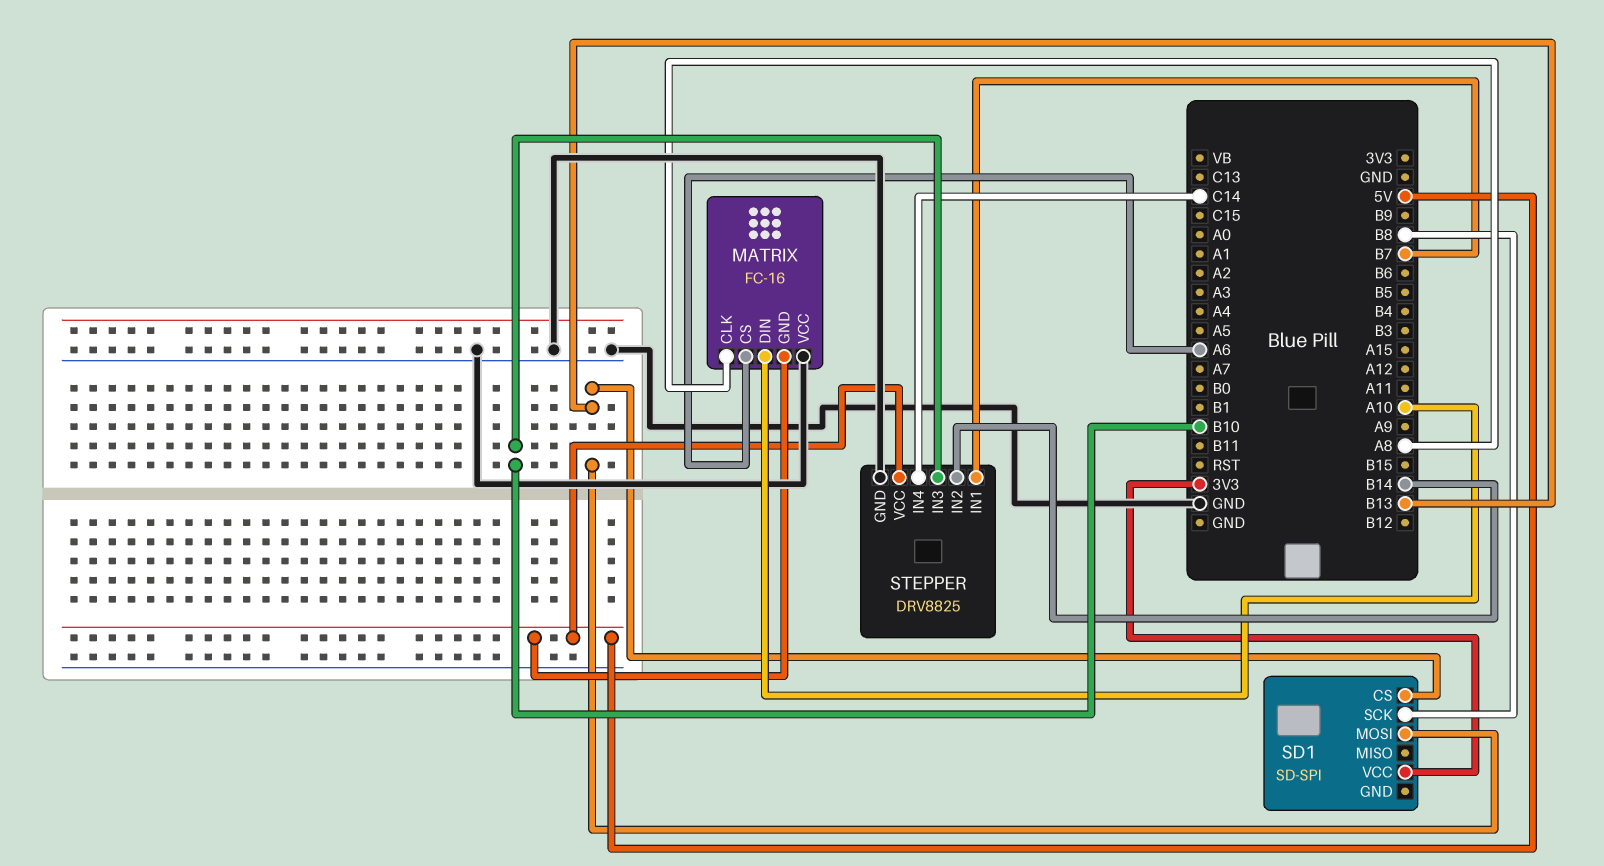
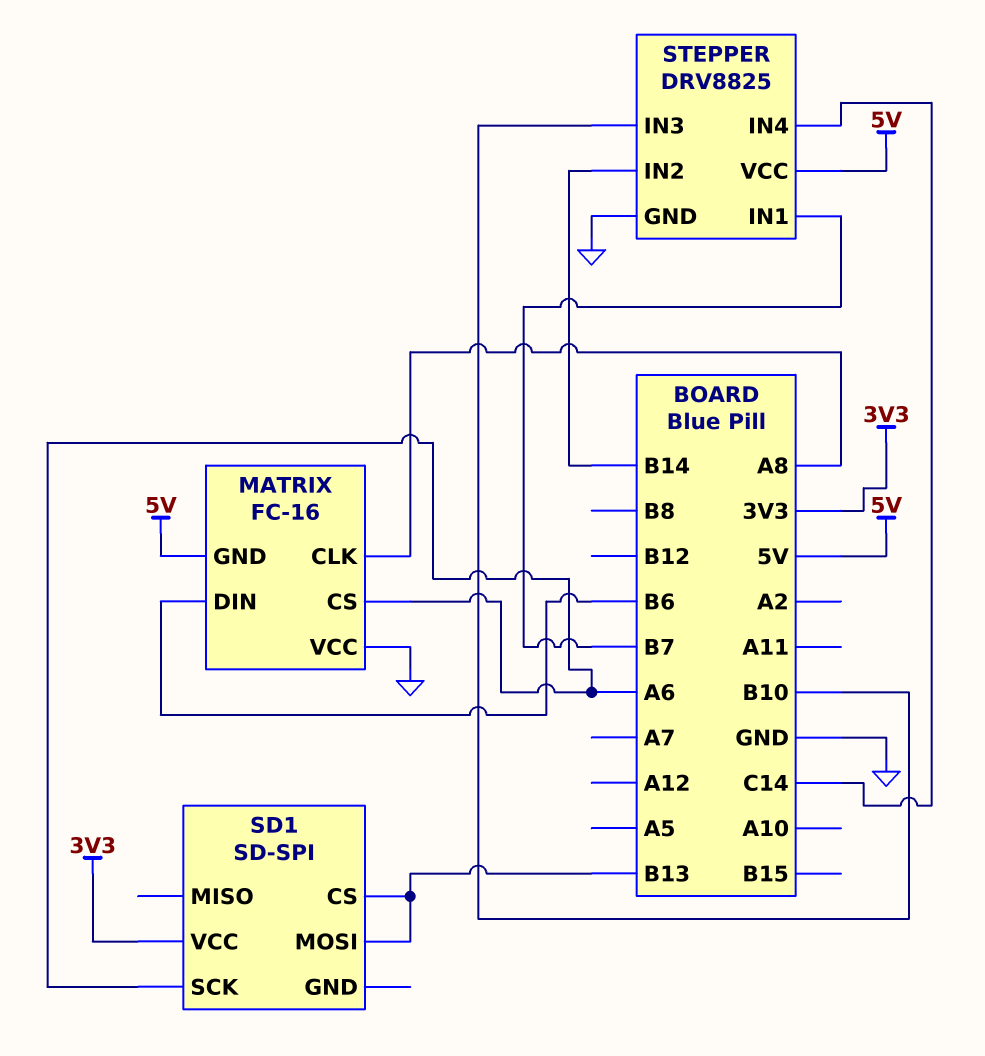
MATRIX pin DIN: A10 -> B6
SD1 pin SCK: B8 -> A6

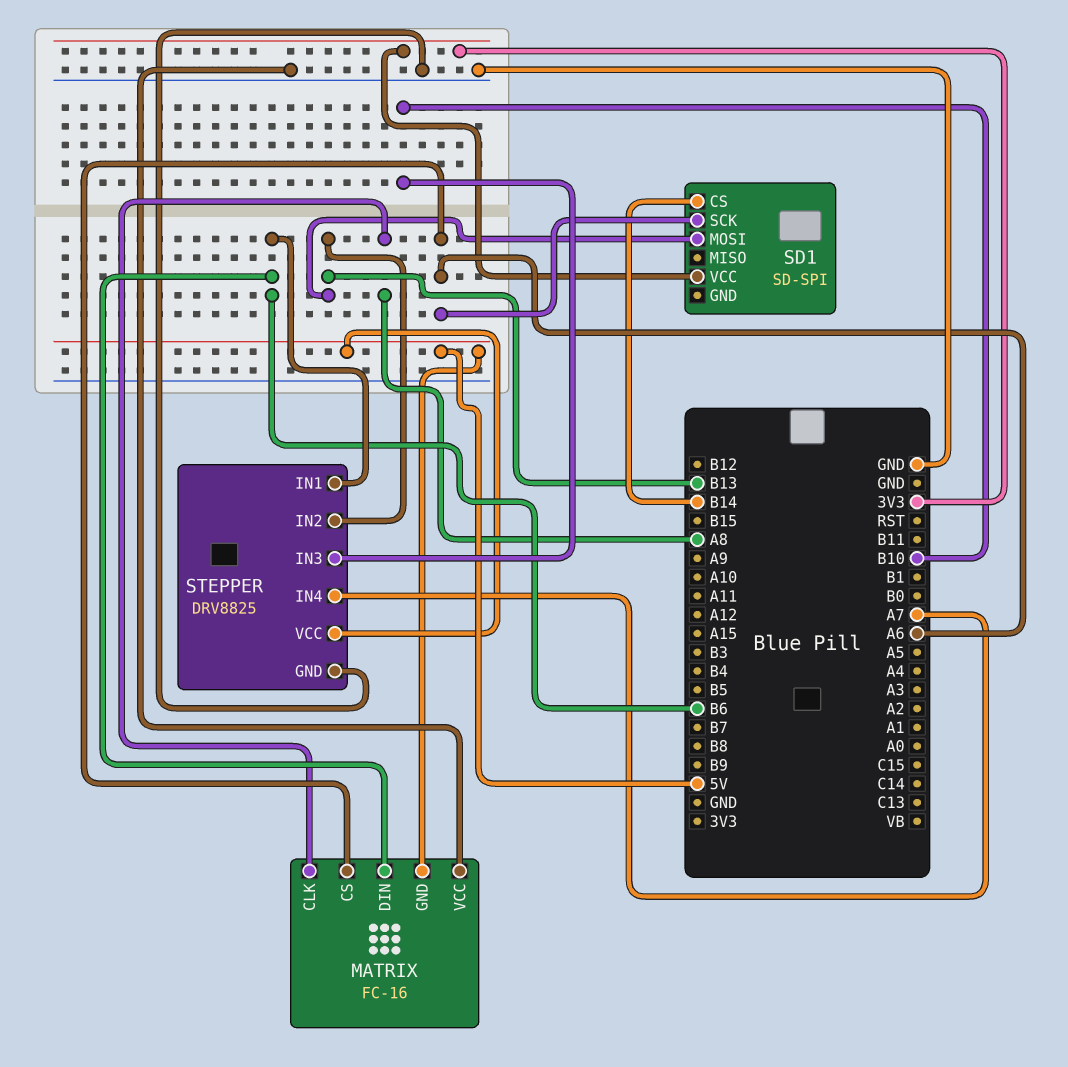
SD1 pin CS: B13 -> B14
STEPPER pin IN1: B7 -> B6
STEPPER pin IN2: B14 -> B13
STEPPER pin IN4: C14 -> A7

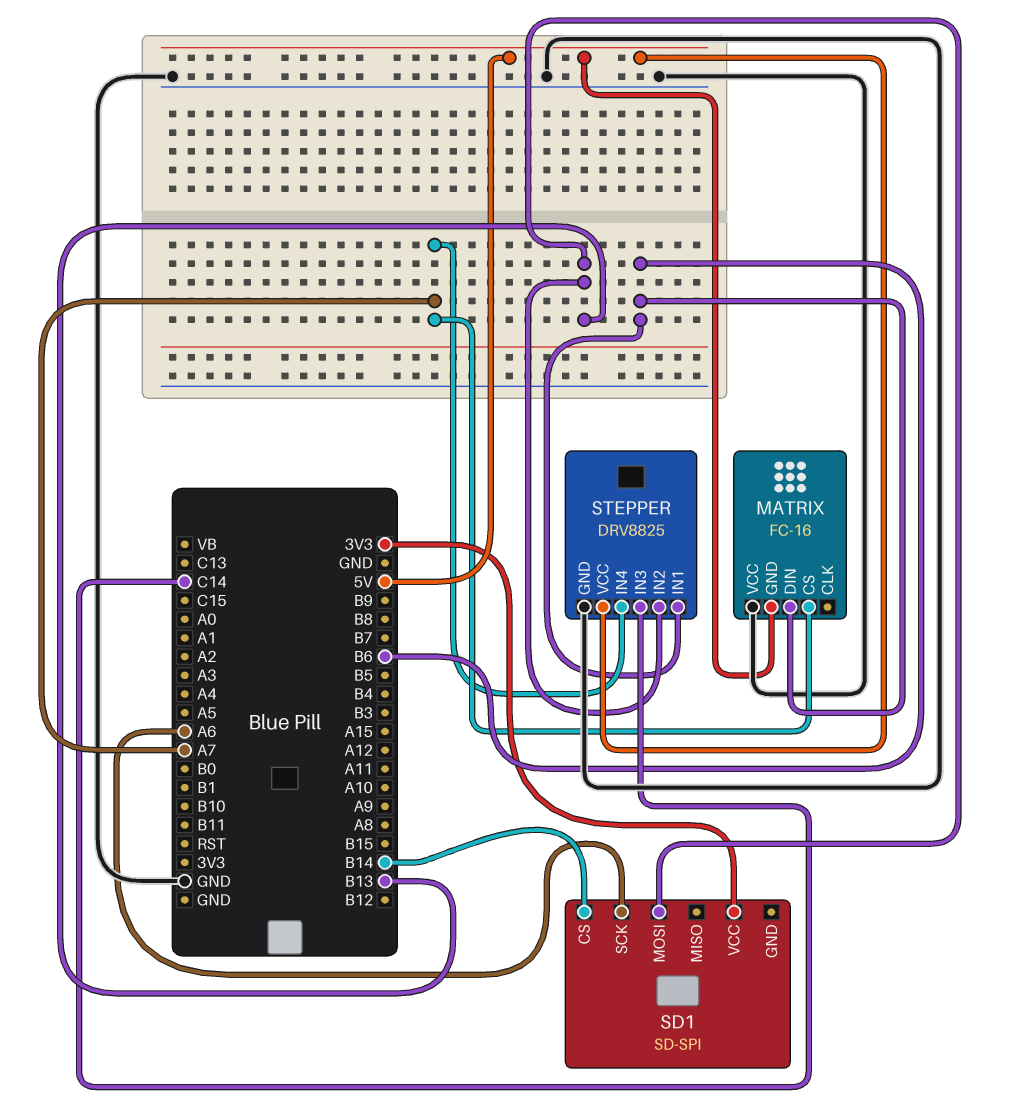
MATRIX pin CLK: A8 -> none
MATRIX pin CS: A6 -> A7
STEPPER pin IN3: B10 -> C14

